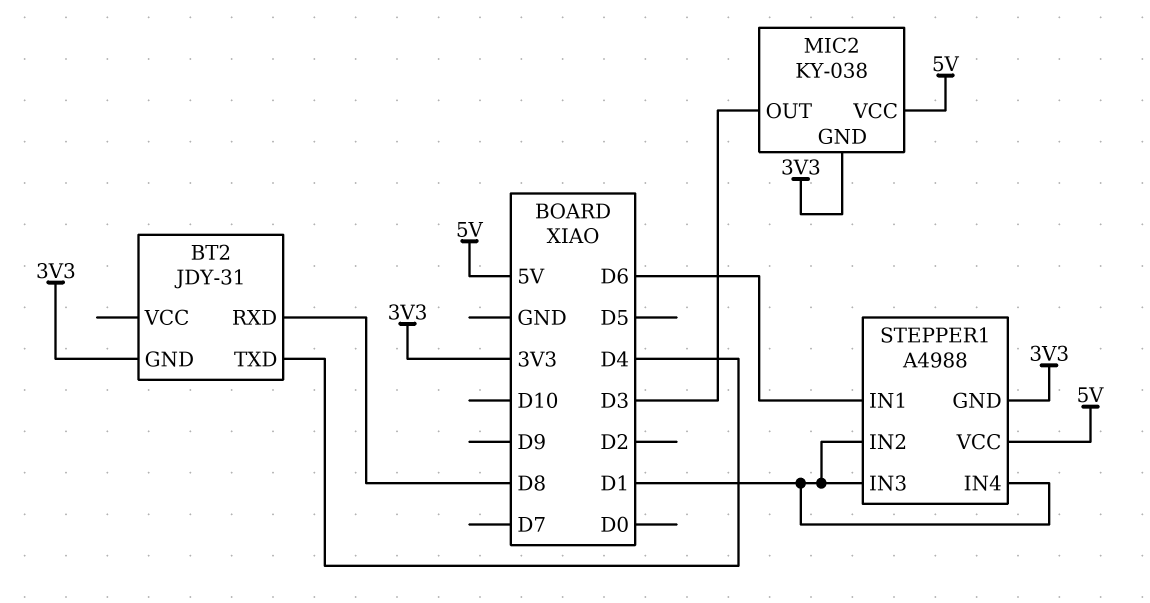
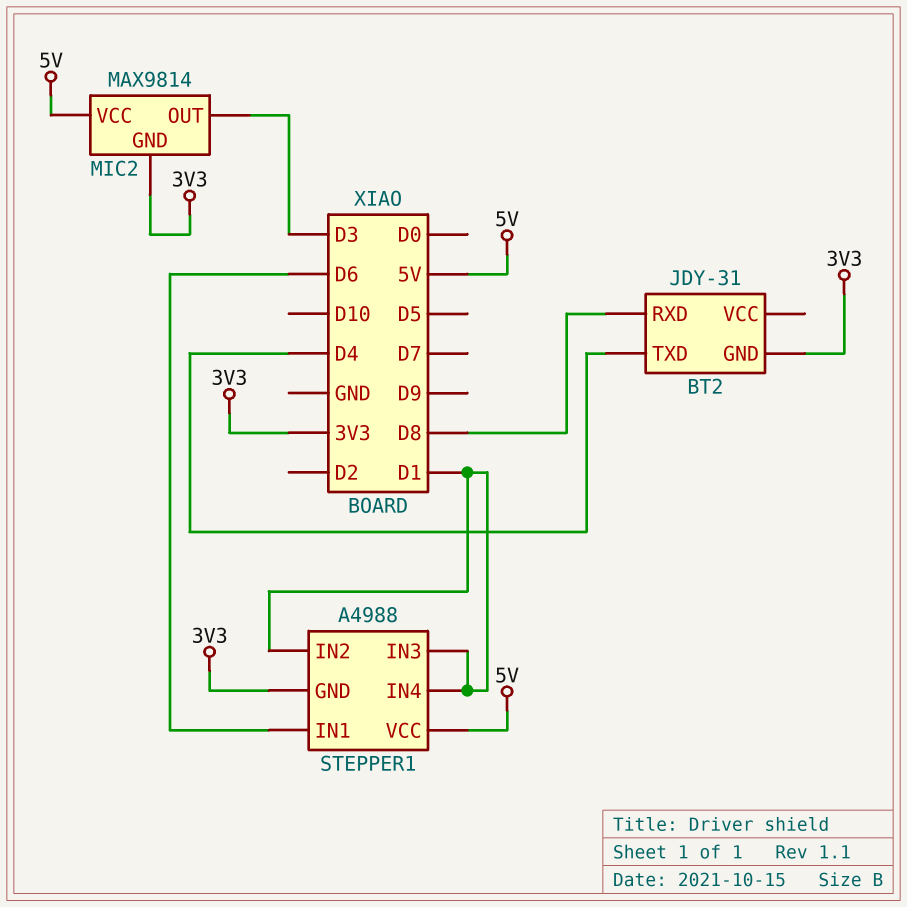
MIC2: KY-038 -> MAX9814

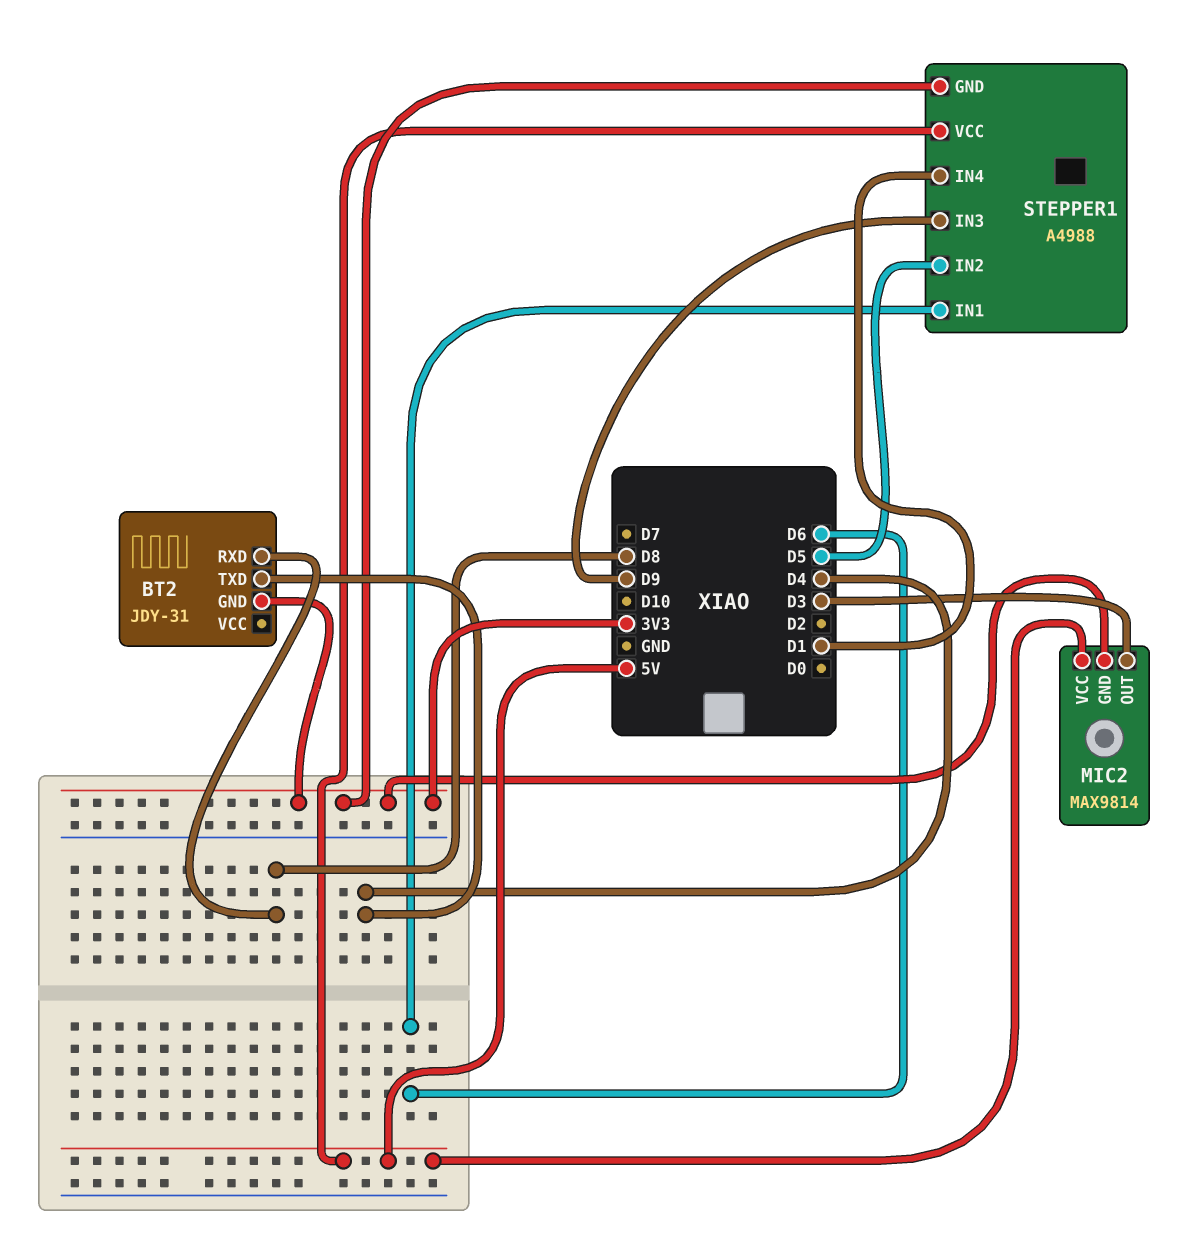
STEPPER1 pin IN2: D1 -> D5
STEPPER1 pin IN3: D1 -> D9

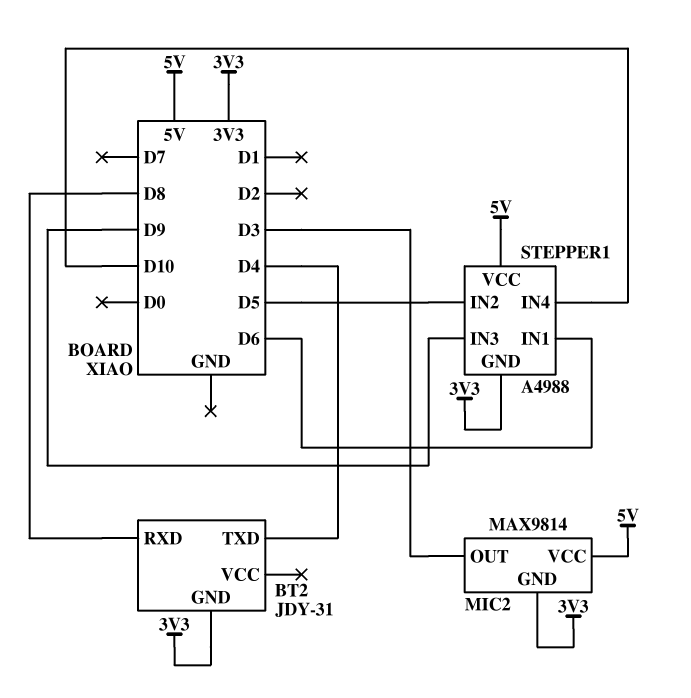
STEPPER1 pin IN4: D1 -> D10

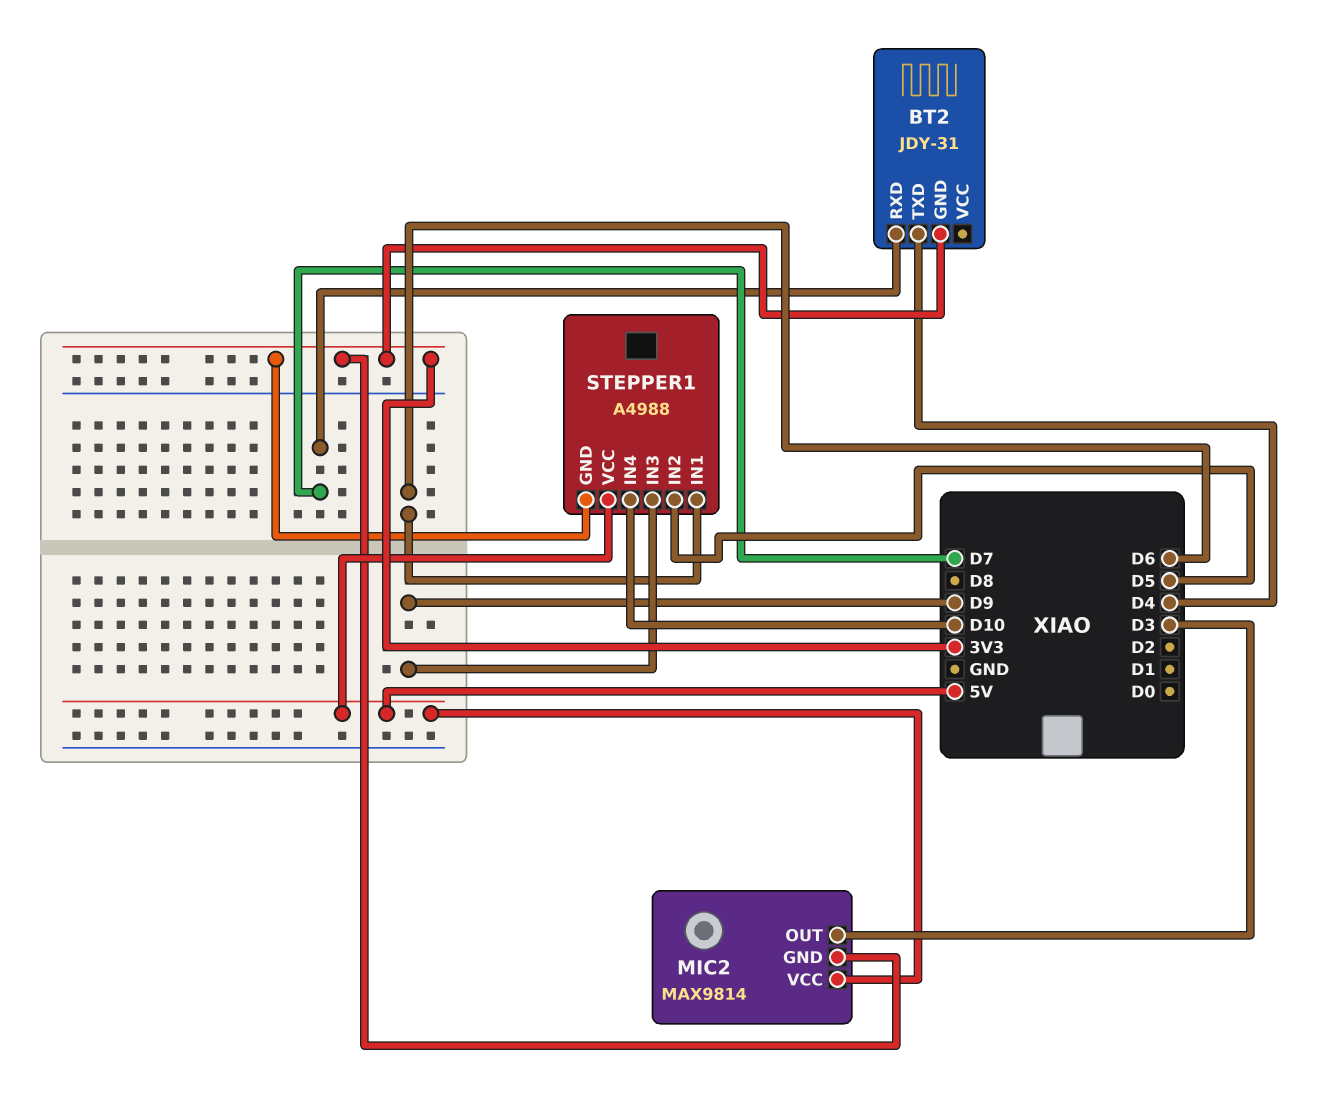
BT2 pin RXD: D8 -> D7

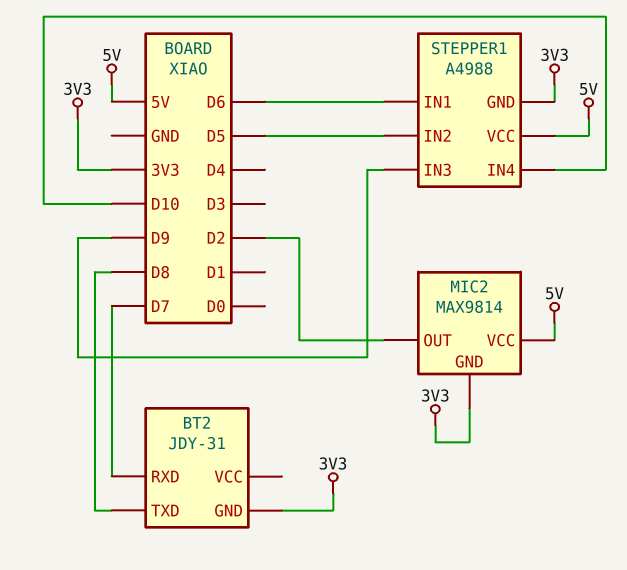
BT2 pin TXD: D4 -> D8
MIC2 pin OUT: D3 -> D2

